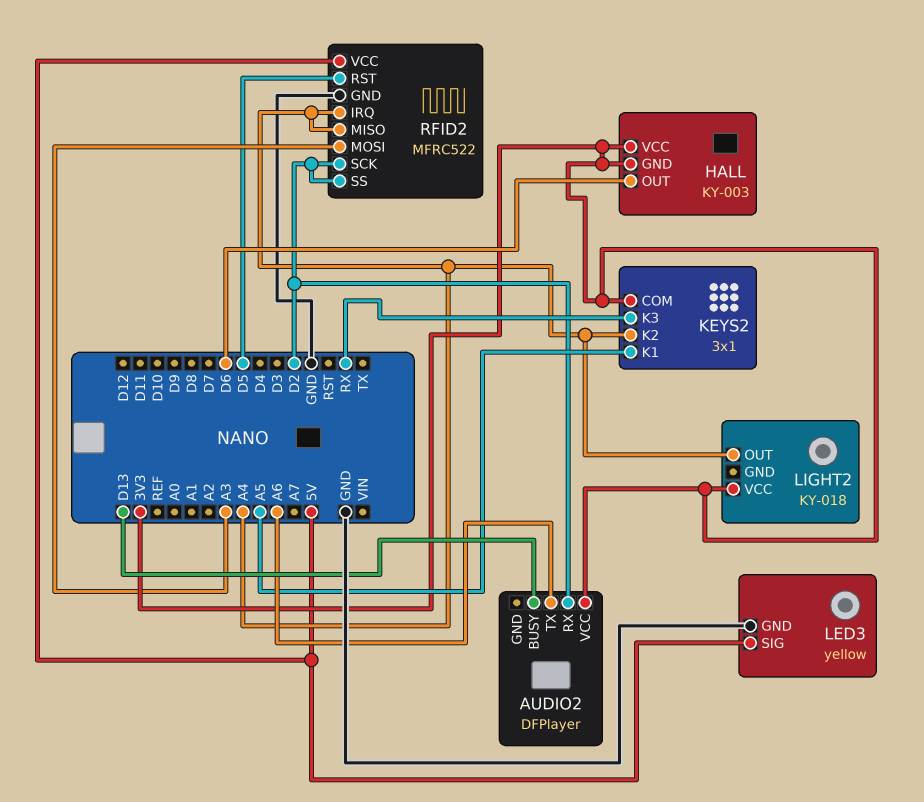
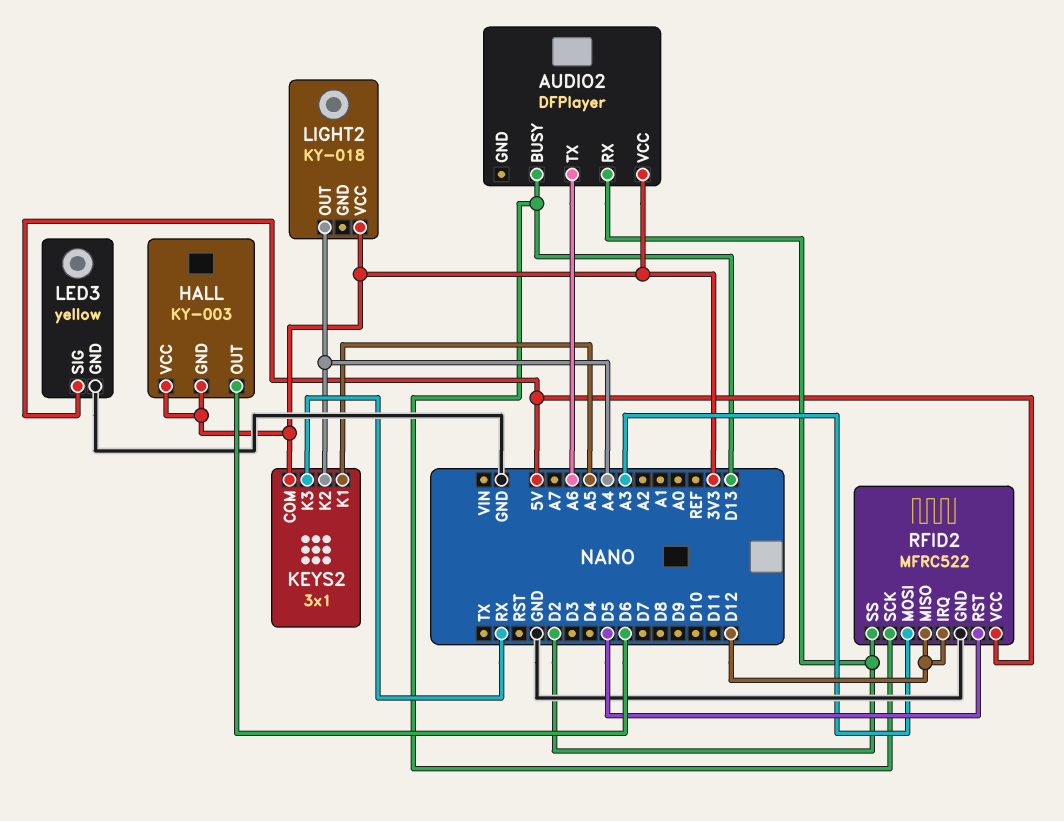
RFID2 pin IRQ: A4 -> D12
RFID2 pin MISO: A4 -> D12
RFID2 pin SCK: D2 -> D13

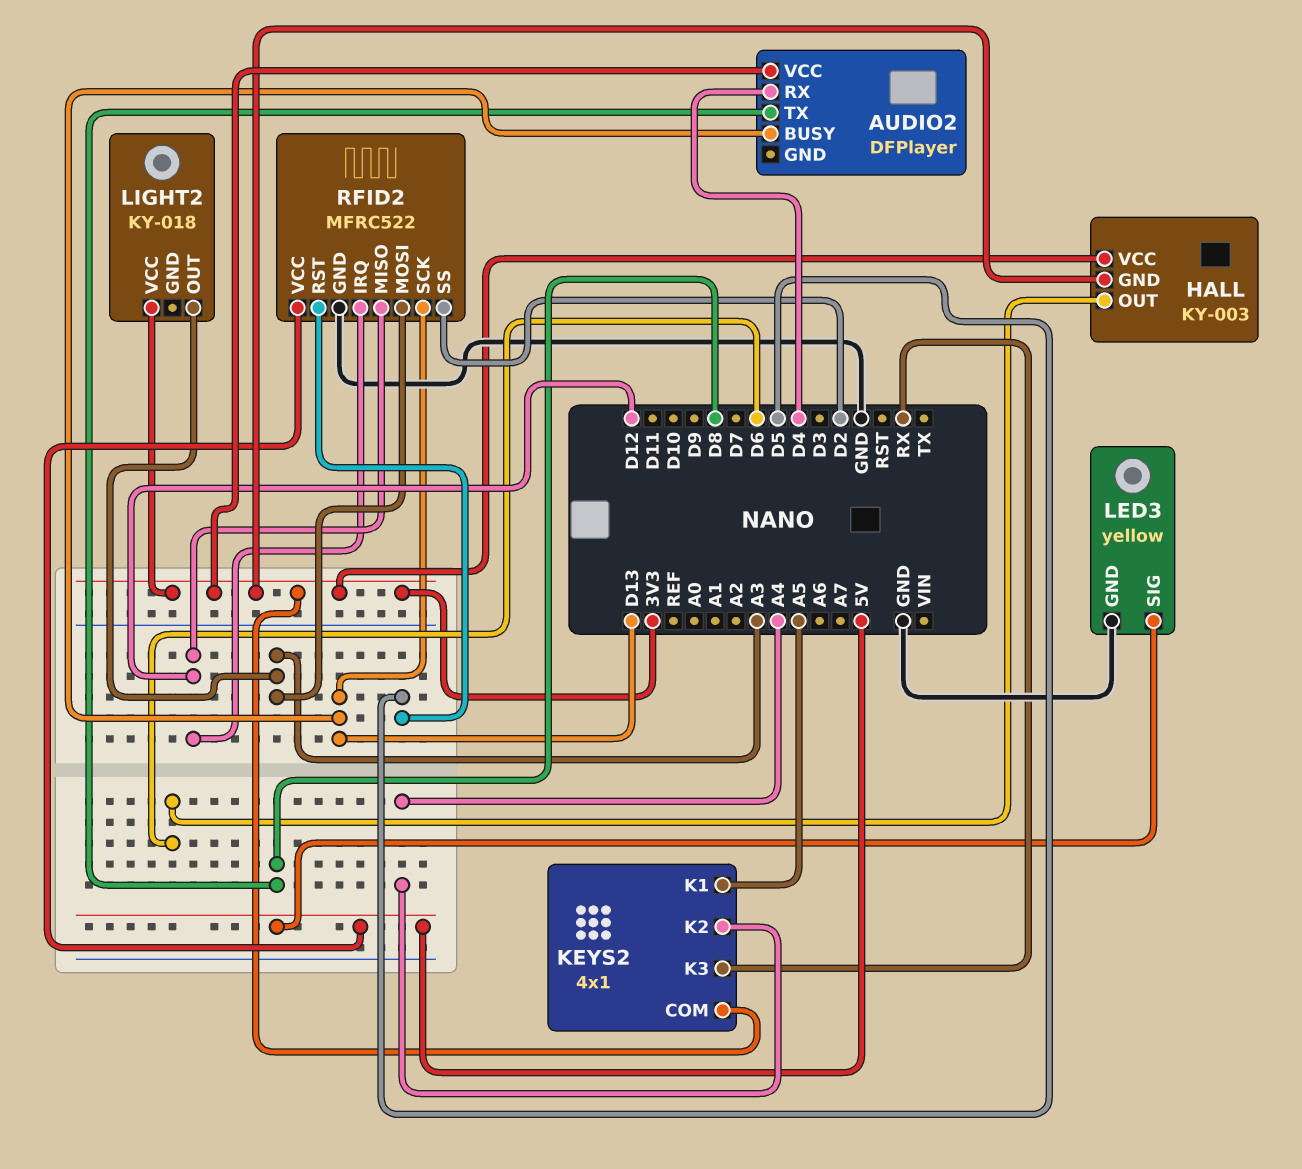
AUDIO2 pin RX: D2 -> D4
AUDIO2 pin TX: A6 -> D8
KEYS2: 3x1 -> 4x1
LIGHT2 pin OUT: A4 -> A3

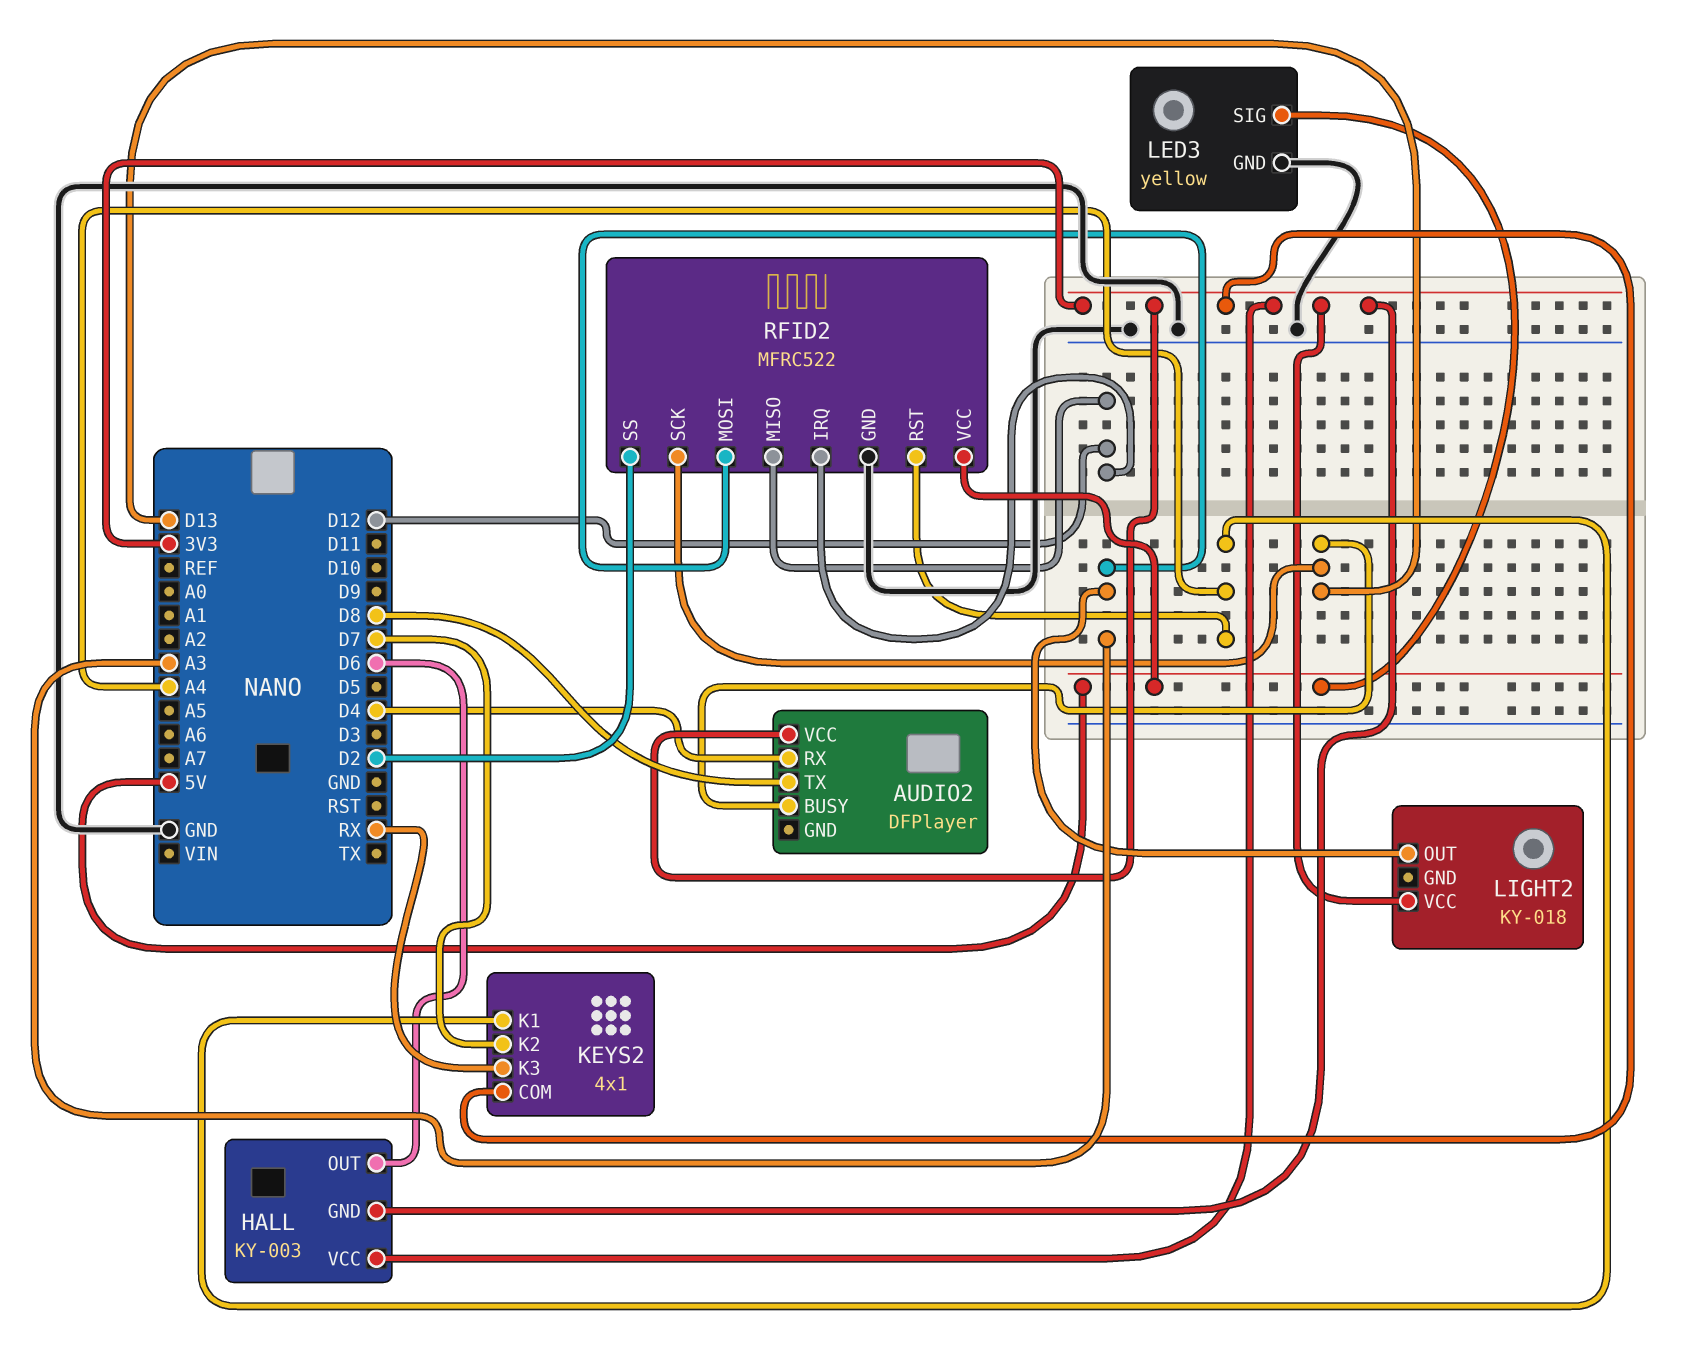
KEYS2 pin K1: A5 -> A4
KEYS2 pin K2: A4 -> D7
RFID2 pin RST: D5 -> A4

